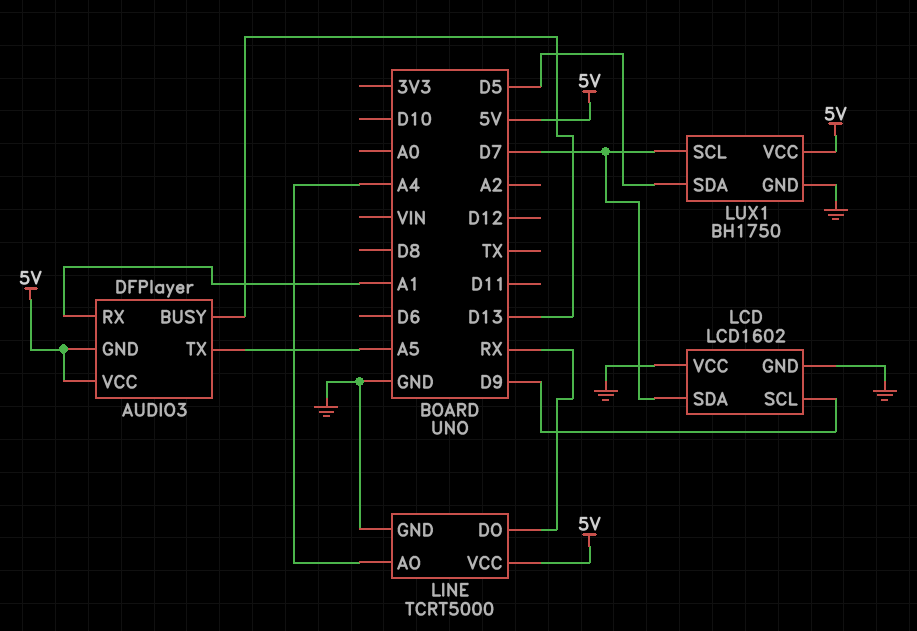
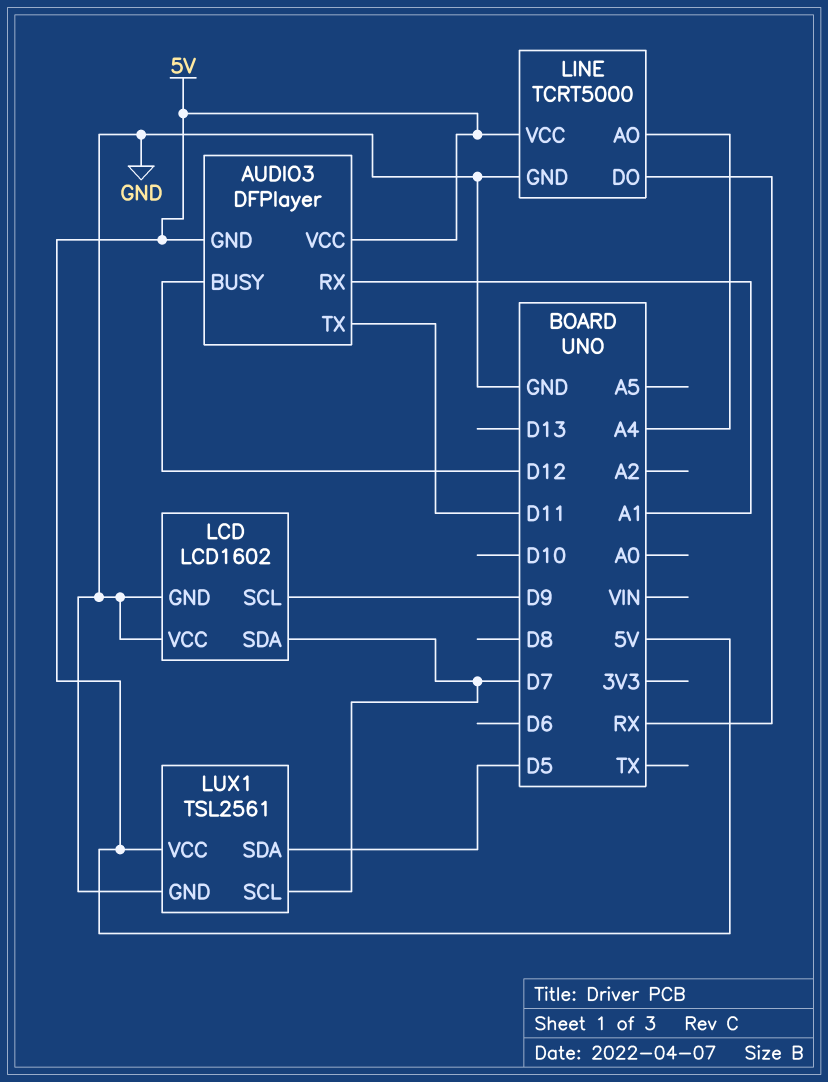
AUDIO3 pin BUSY: D13 -> D12
AUDIO3 pin TX: A5 -> D11
LUX1: BH1750 -> TSL2561

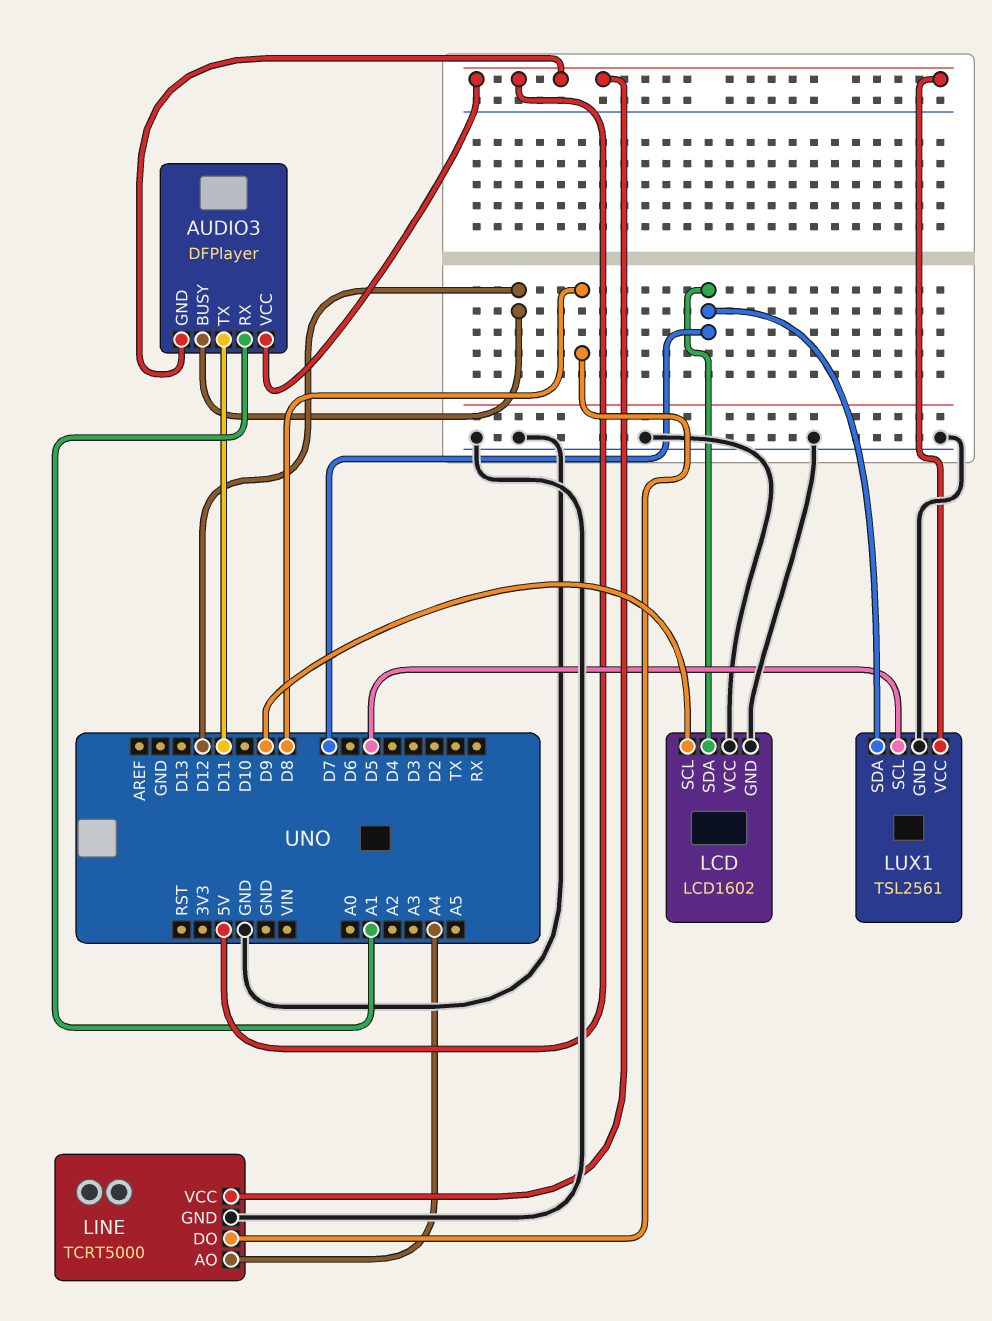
LINE pin DO: RX -> D8
LUX1 pin SCL: D7 -> D5
LUX1 pin SDA: D5 -> D7

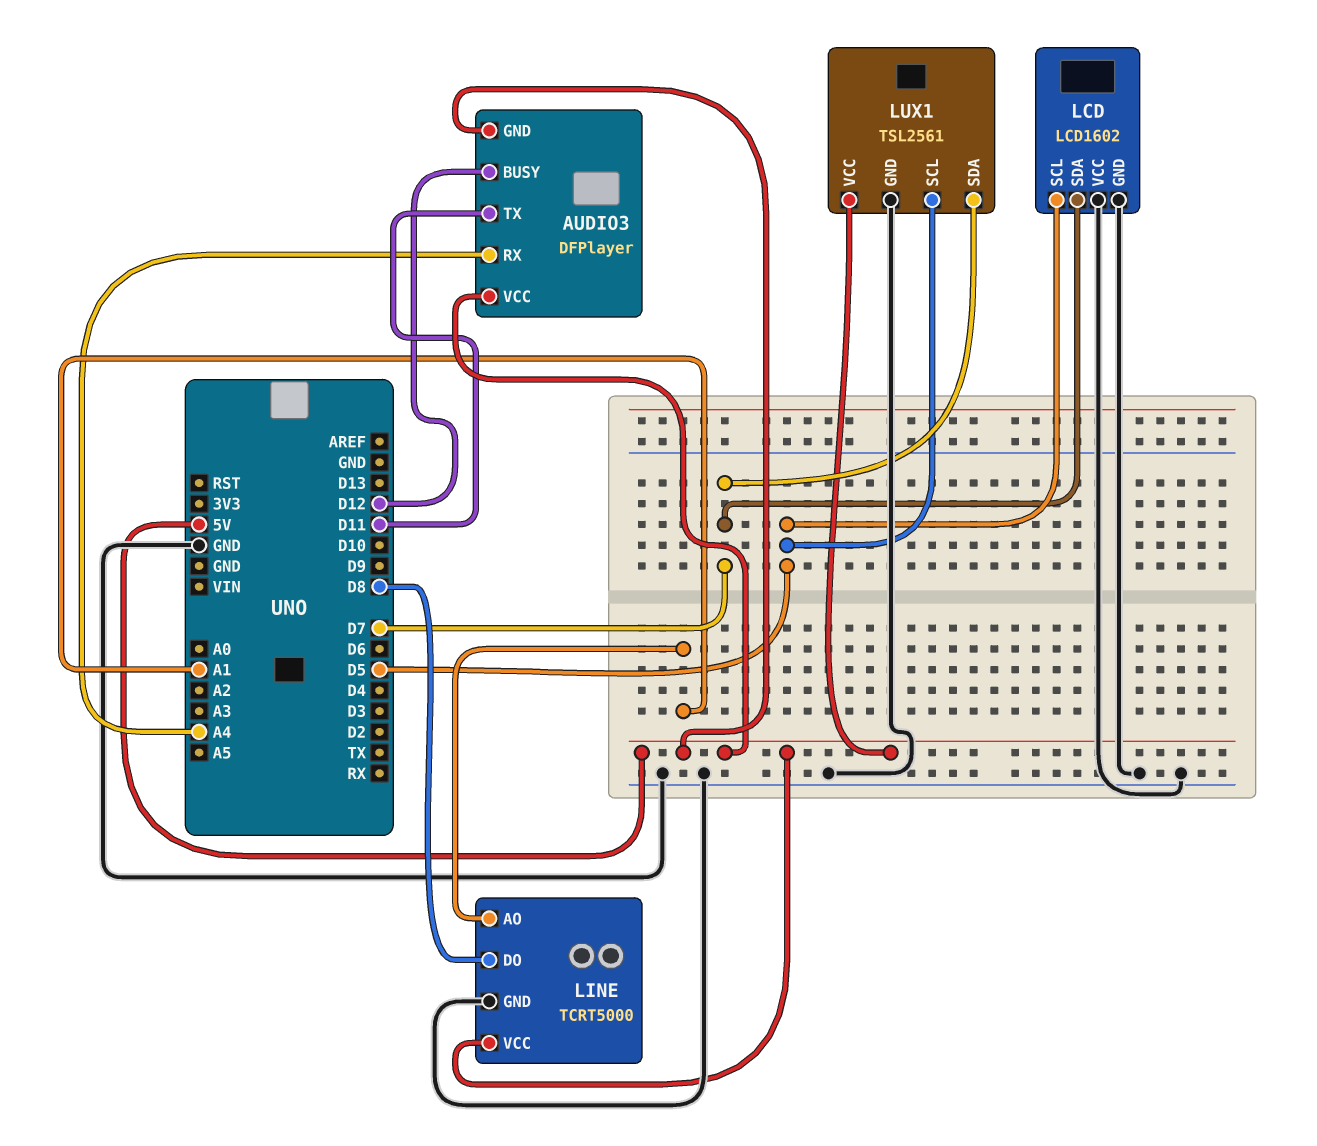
AUDIO3 pin RX: A1 -> A4
LCD pin SCL: D9 -> D5
LINE pin AO: A4 -> A1

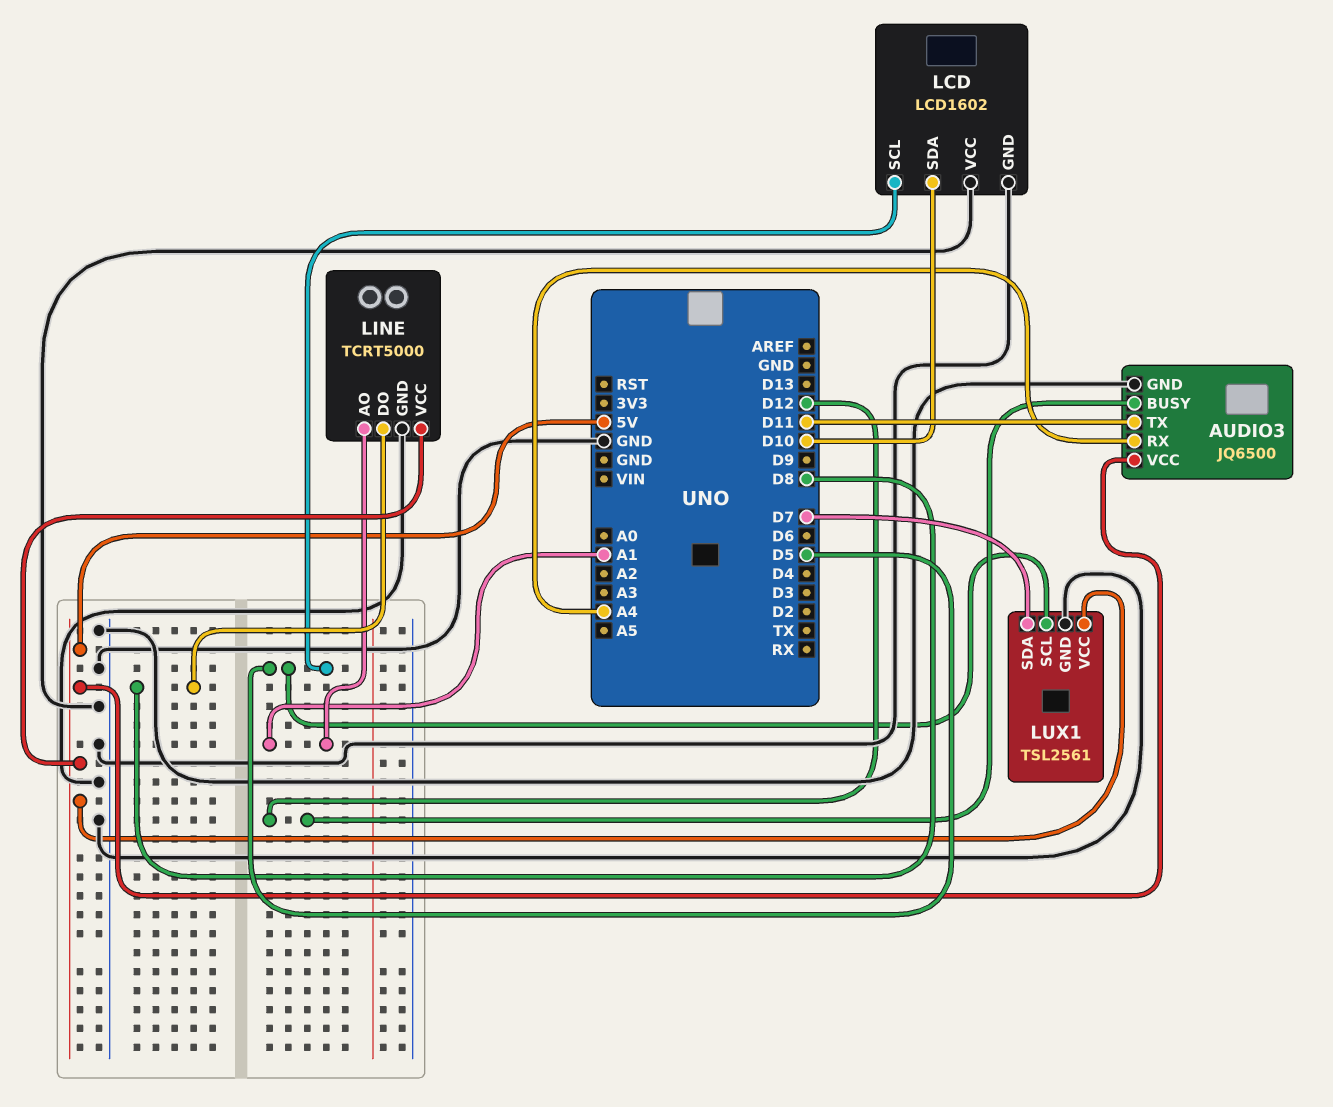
AUDIO3: DFPlayer -> JQ6500
AUDIO3 pin GND: 5V -> GND
LCD pin SDA: D7 -> D10

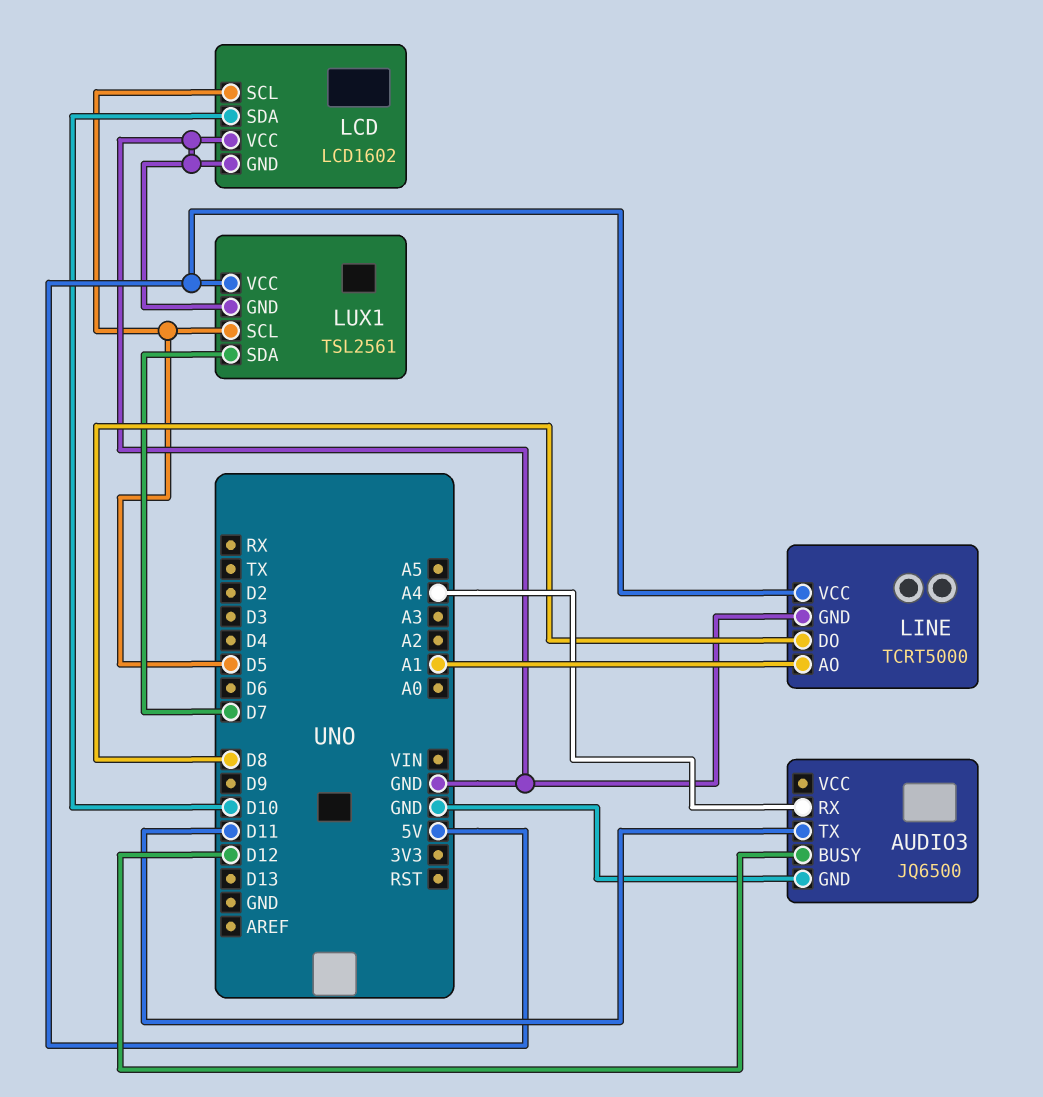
AUDIO3 pin VCC: 5V -> none

